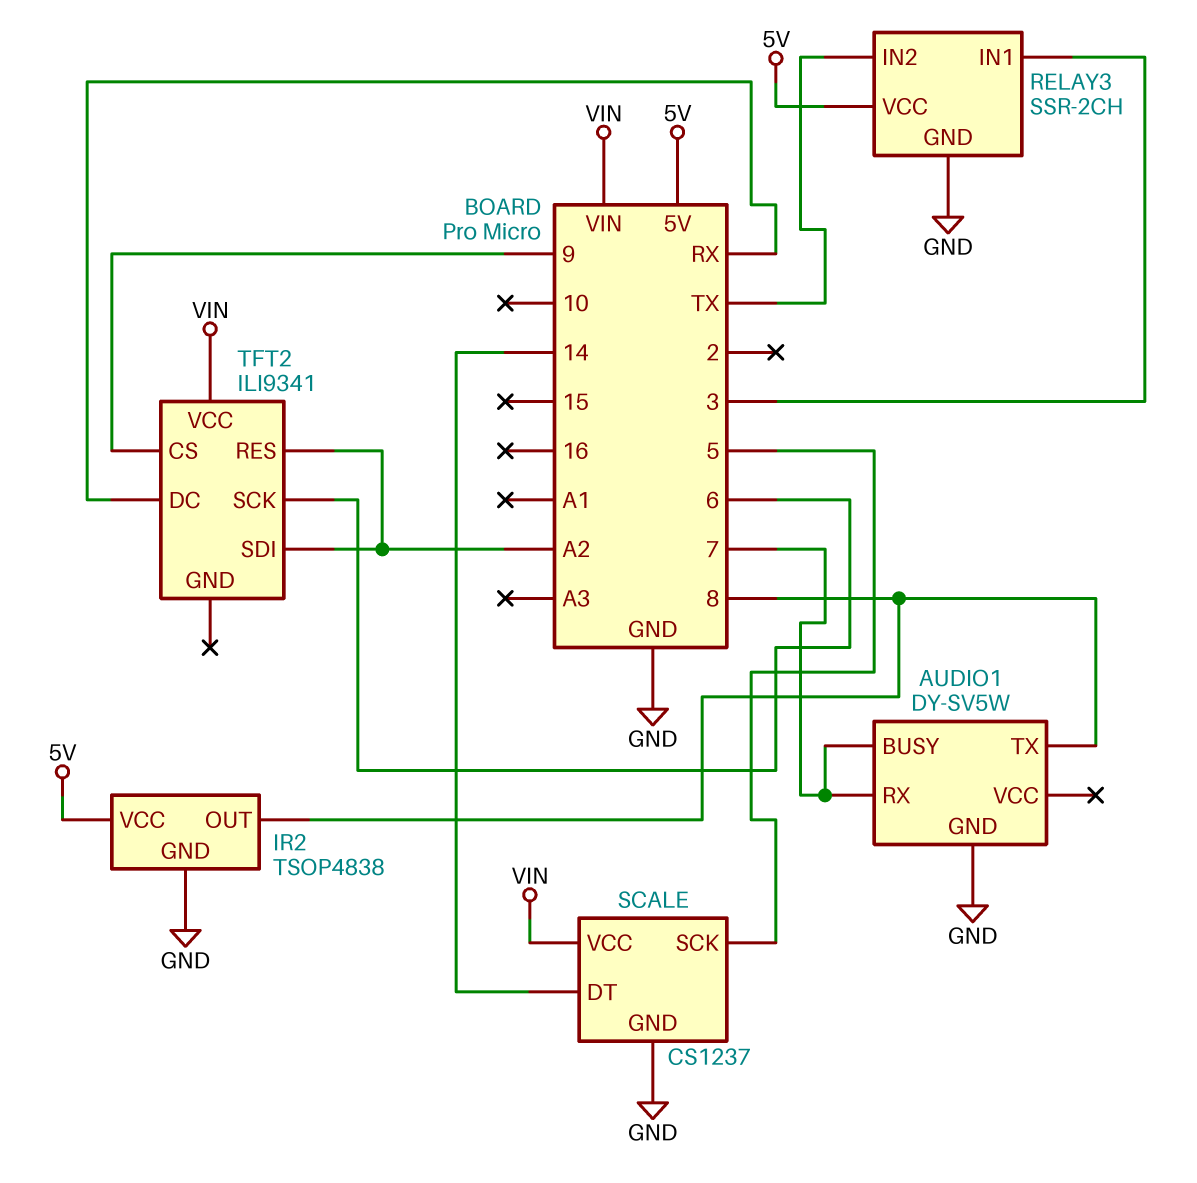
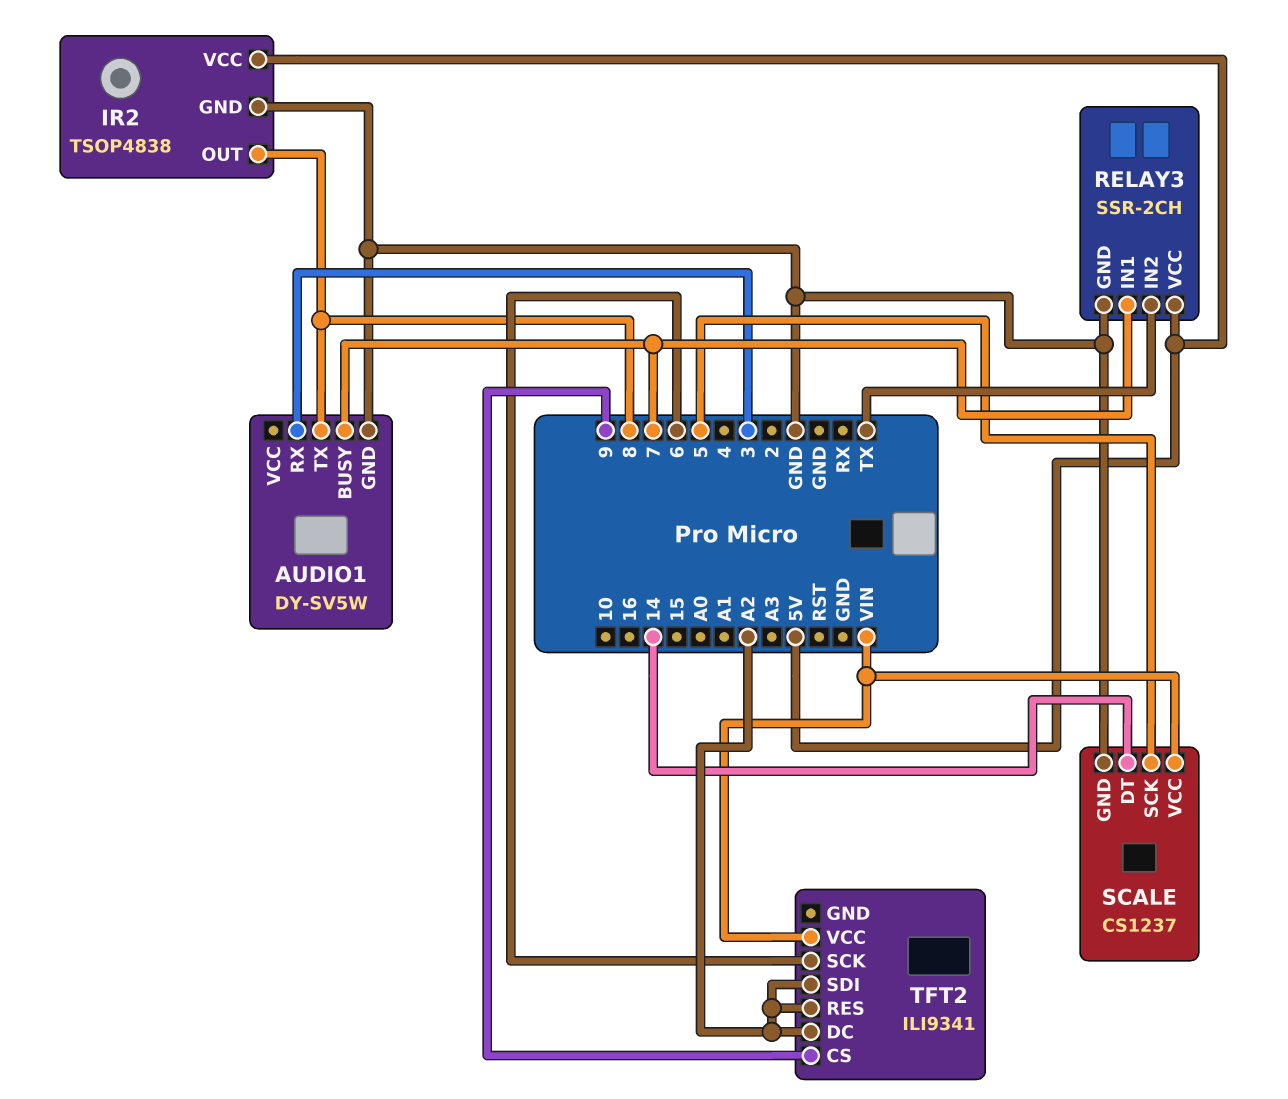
AUDIO1 pin RX: 7 -> 3
RELAY3 pin IN1: 3 -> 7
TFT2 pin DC: RX -> A2

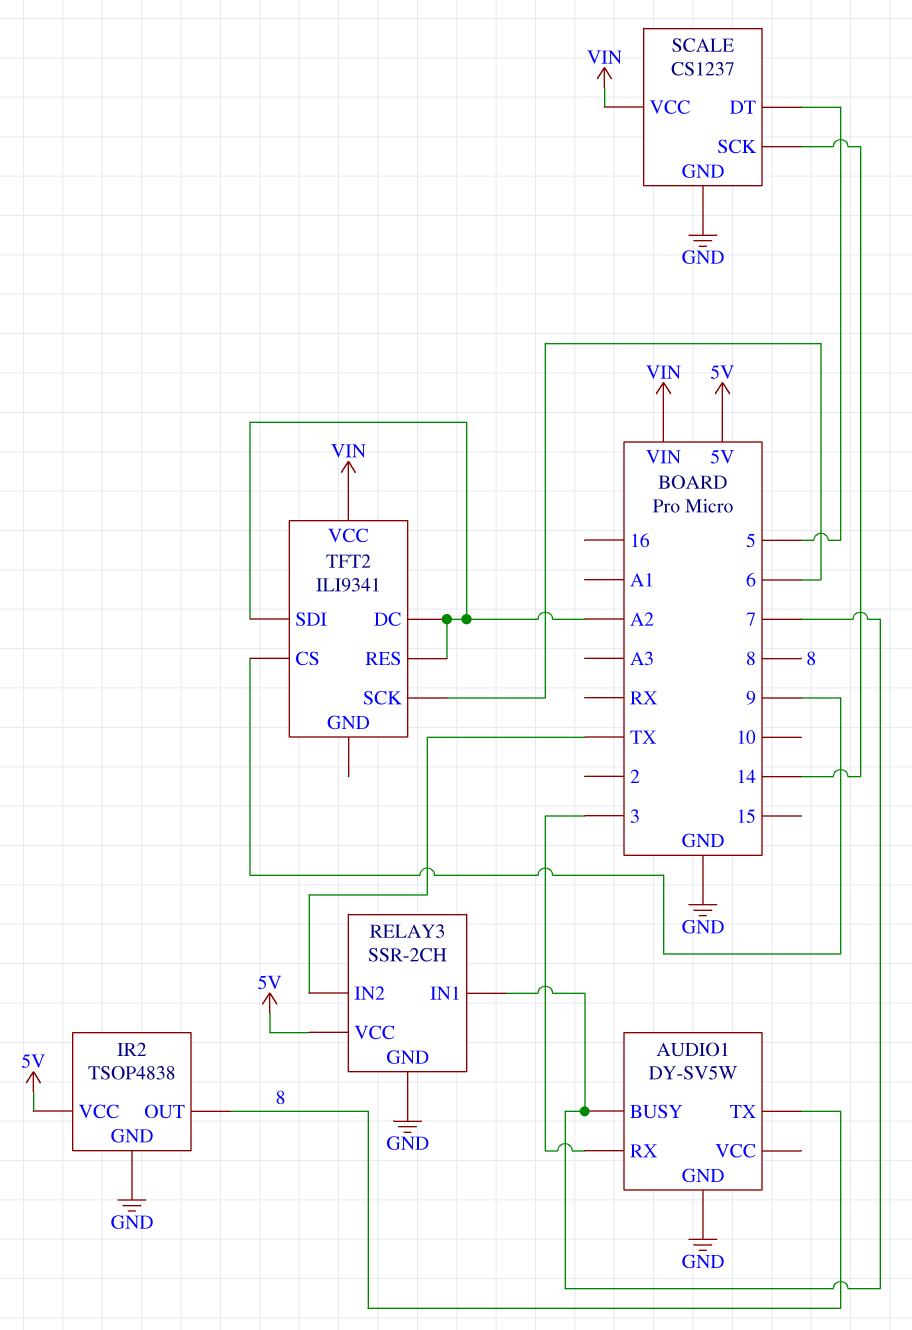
SCALE pin DT: 14 -> 5
SCALE pin SCK: 5 -> 14

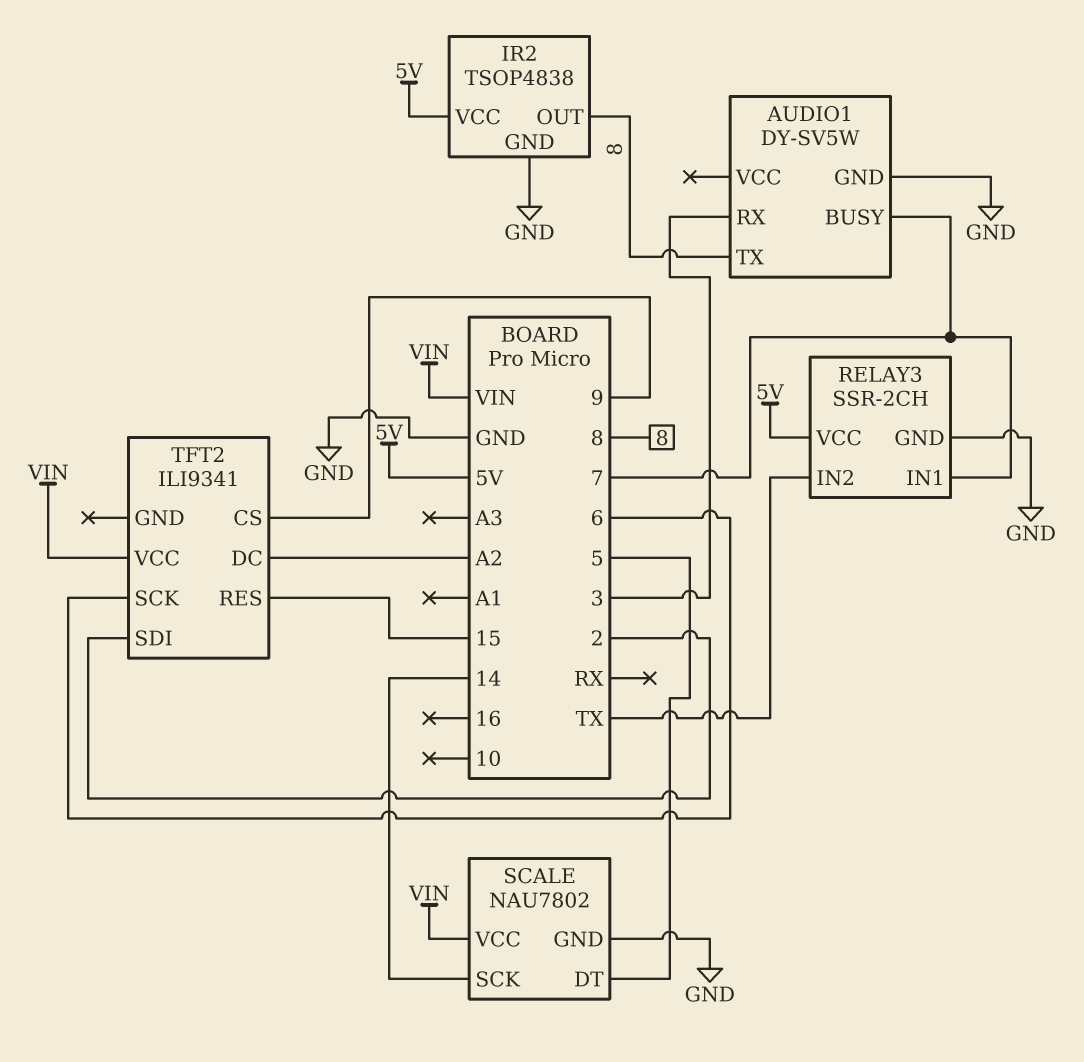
SCALE: CS1237 -> NAU7802
TFT2 pin RES: A2 -> 15
TFT2 pin SDI: A2 -> 2

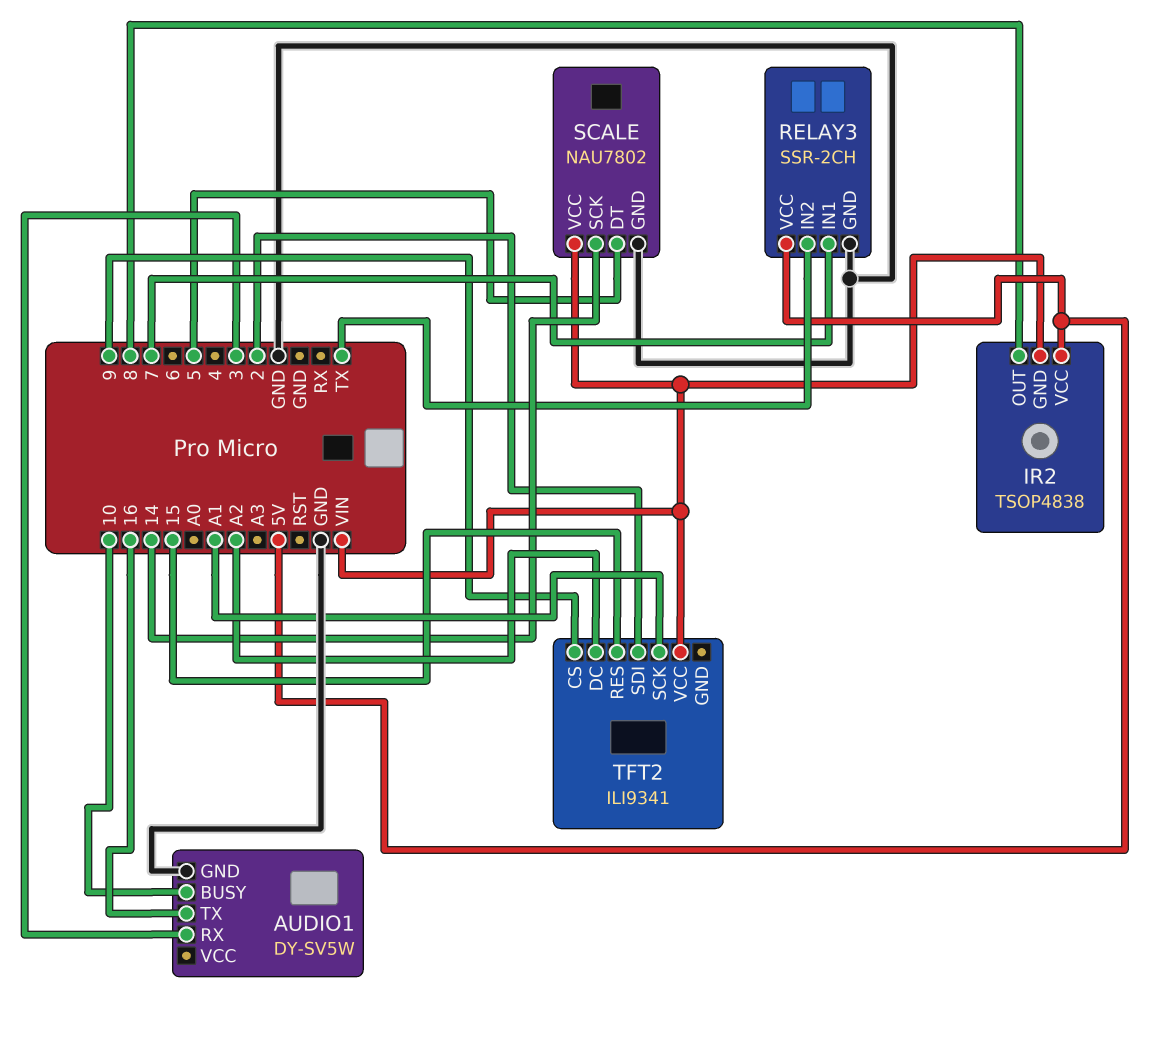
AUDIO1 pin BUSY: 7 -> 10
AUDIO1 pin TX: 8 -> 16
IR2 pin GND: GND -> VIN
TFT2 pin SCK: 6 -> A1

